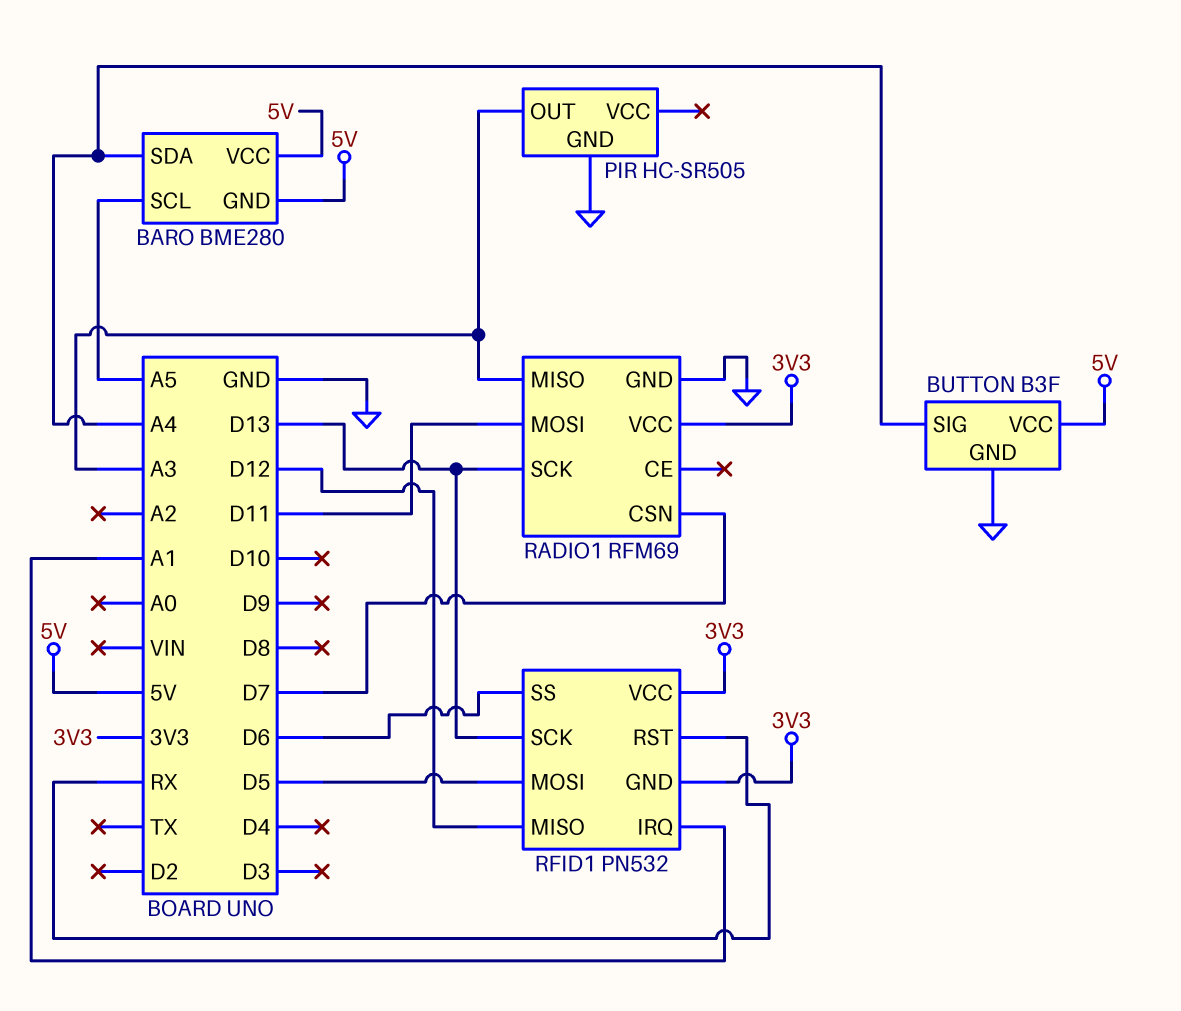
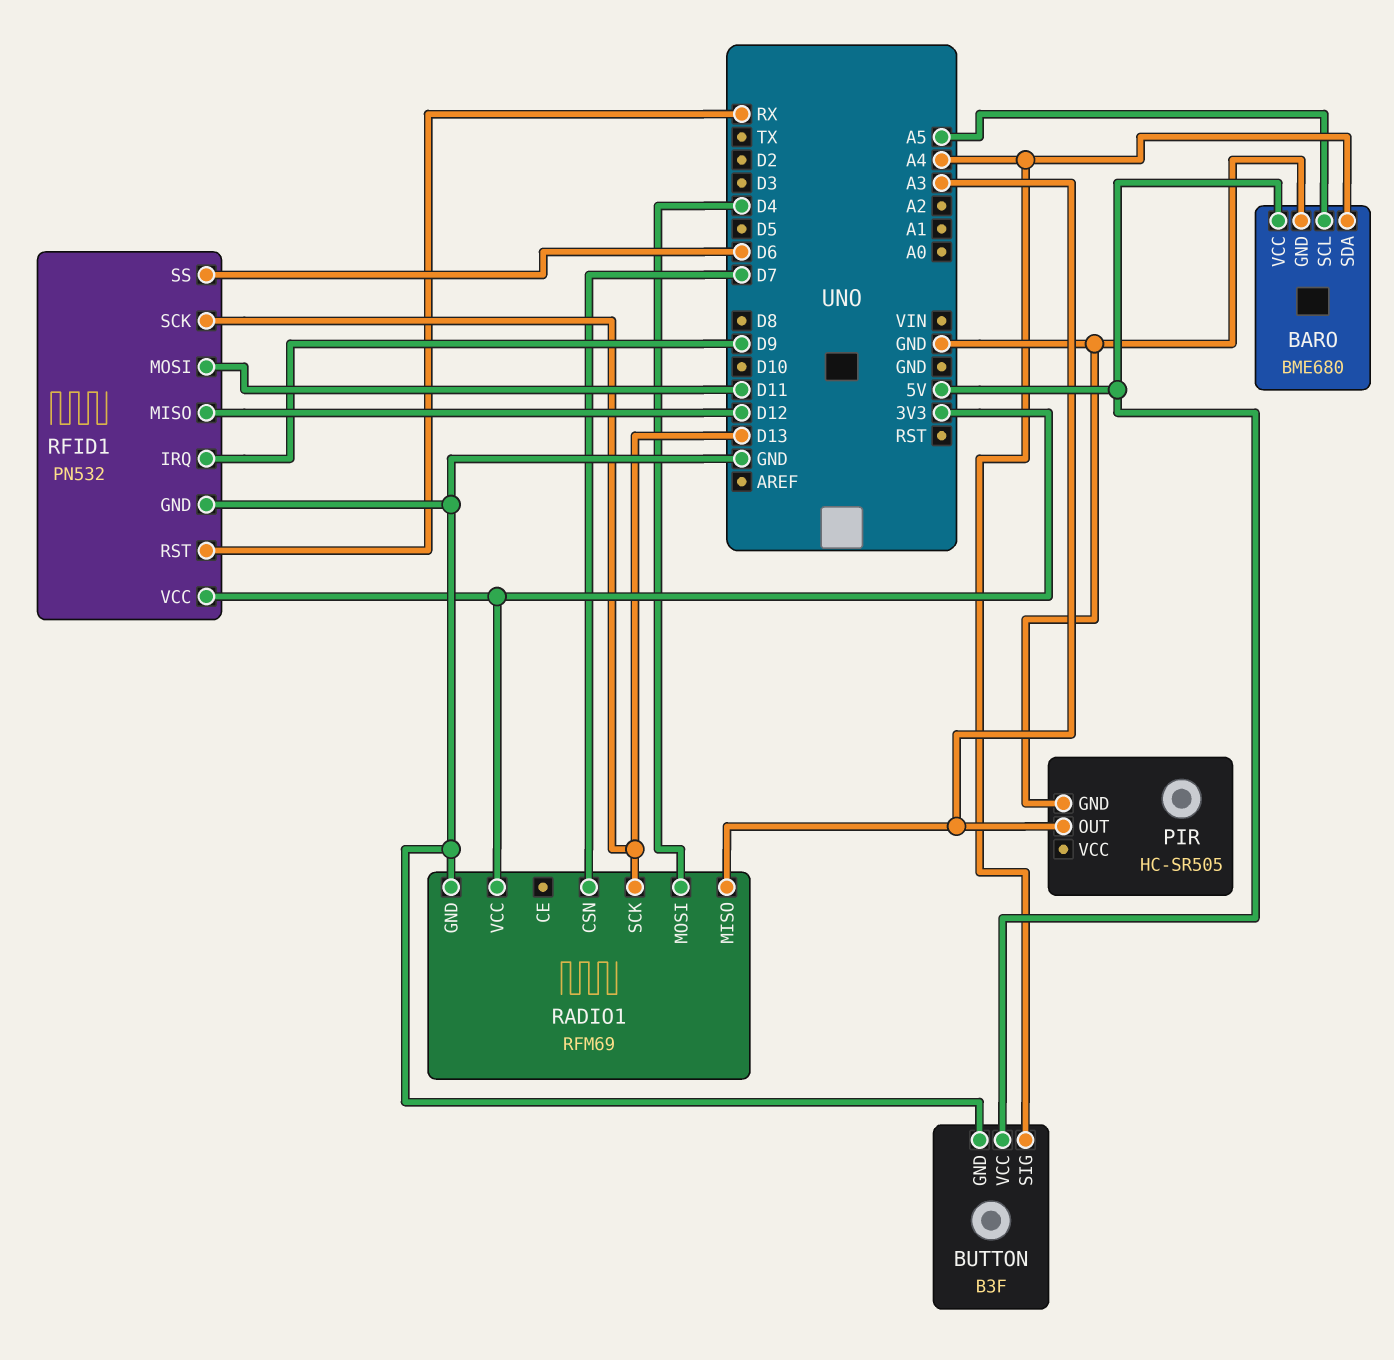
BARO: BME280 -> BME680
BARO pin GND: 5V -> GND
RADIO1 pin MOSI: D11 -> D4
RFID1 pin GND: 3V3 -> GND
RFID1 pin IRQ: A1 -> D9
RFID1 pin MOSI: D5 -> D11

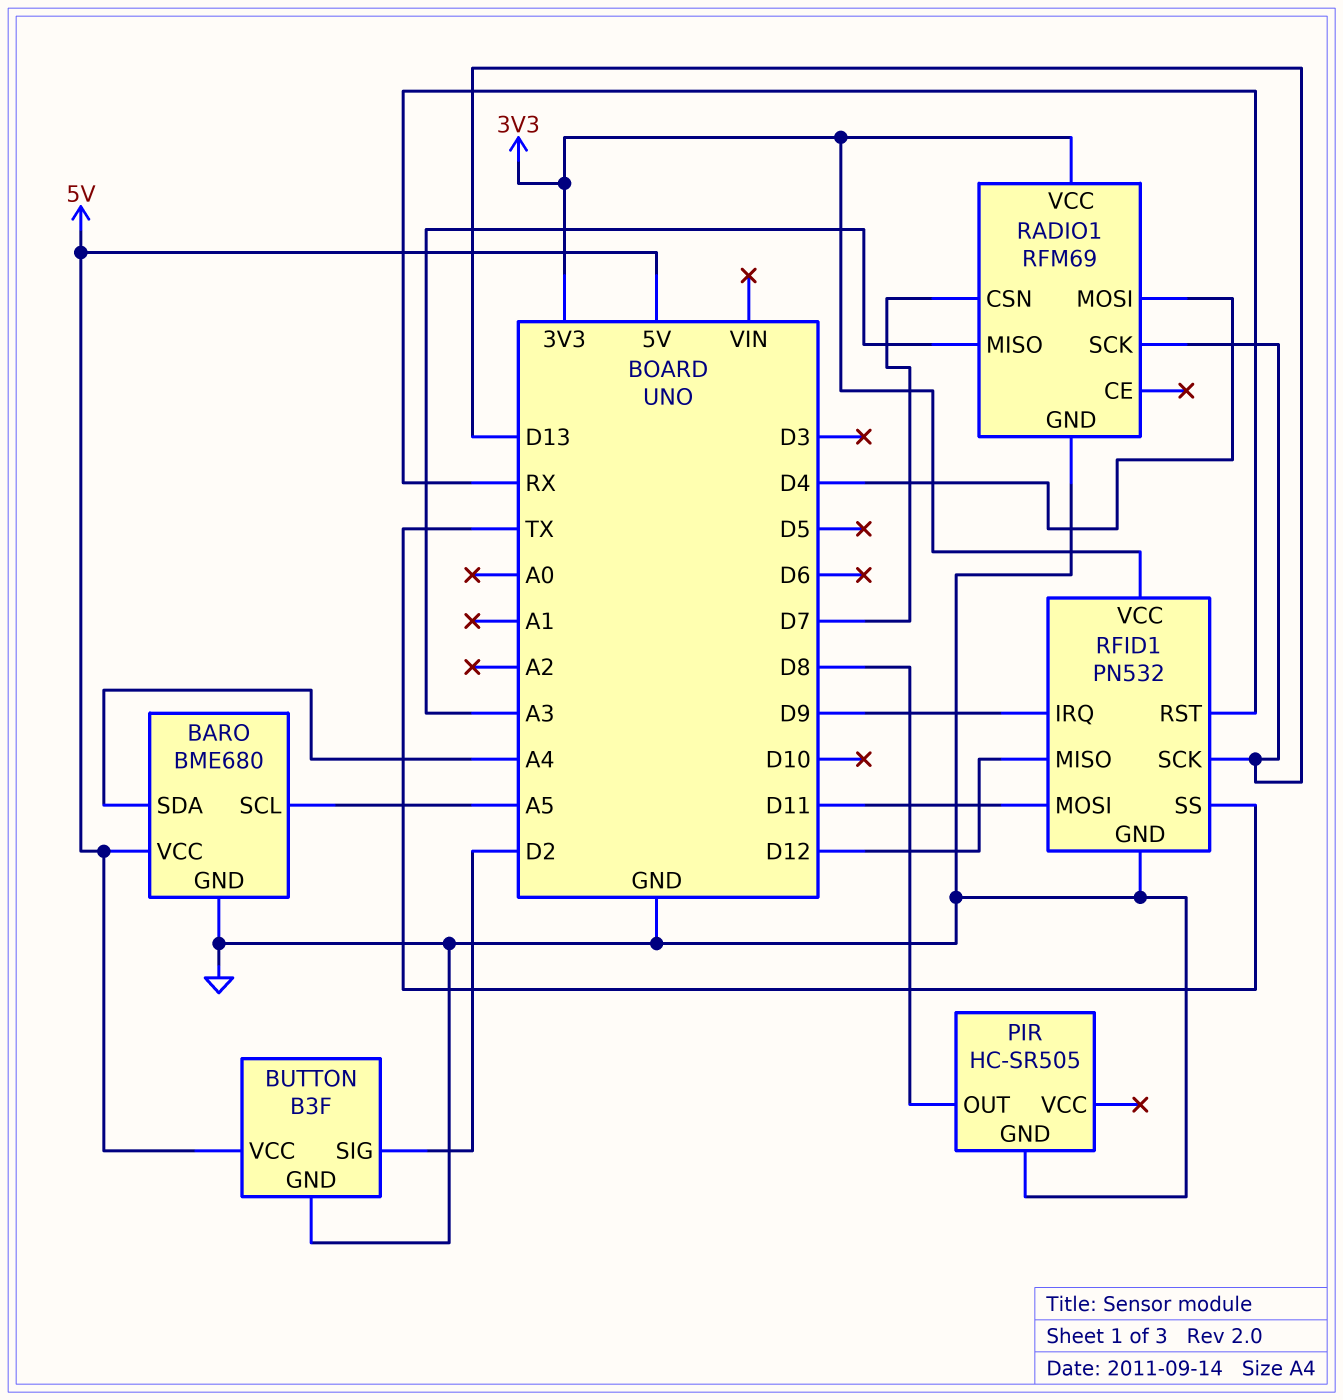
BUTTON pin SIG: A4 -> D2
PIR pin OUT: A3 -> D8
RFID1 pin SS: D6 -> TX

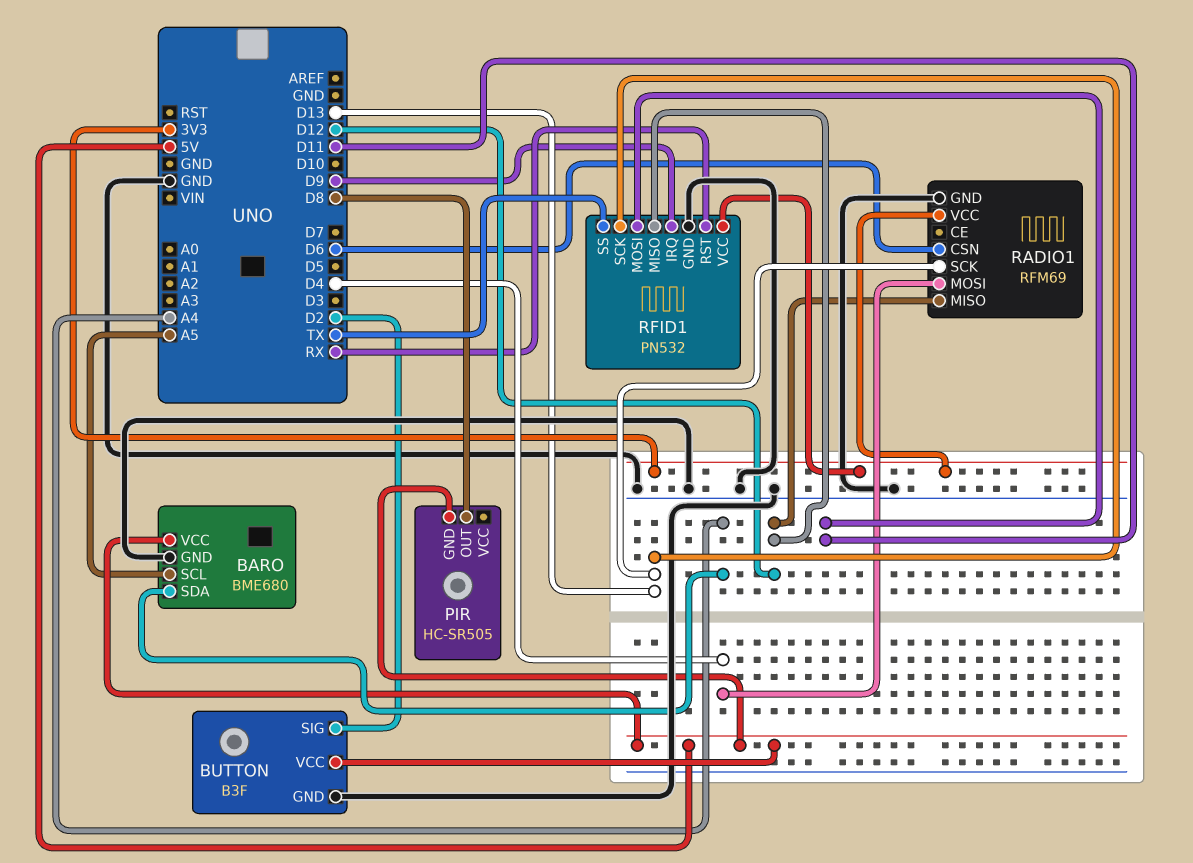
PIR pin GND: GND -> 5V
RADIO1 pin CSN: D7 -> D6
RADIO1 pin MISO: A3 -> D12

